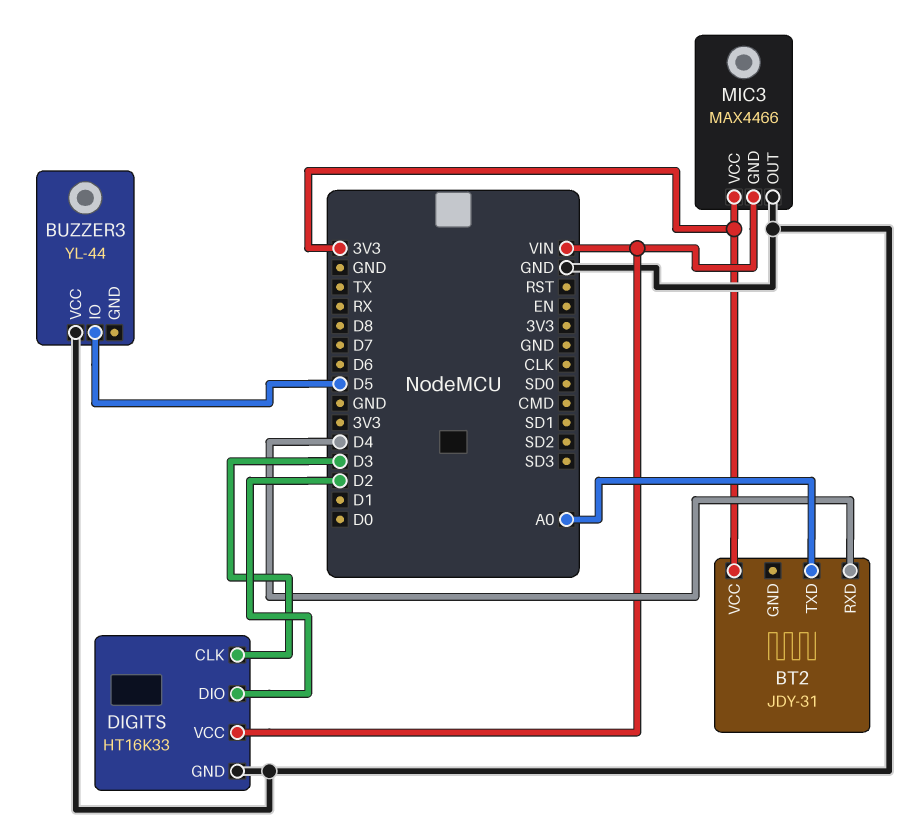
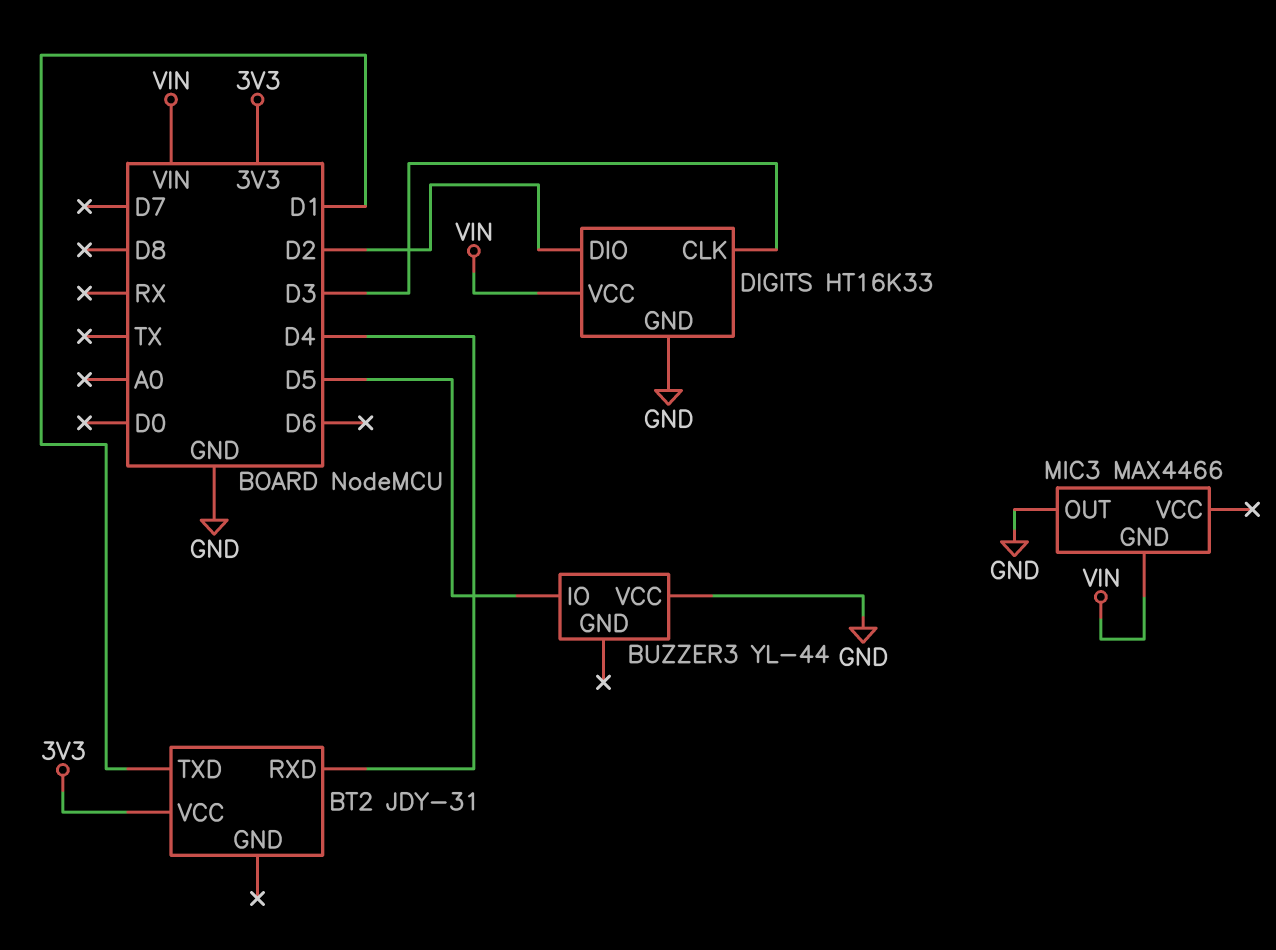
BT2 pin TXD: A0 -> D1
MIC3 pin VCC: 3V3 -> none

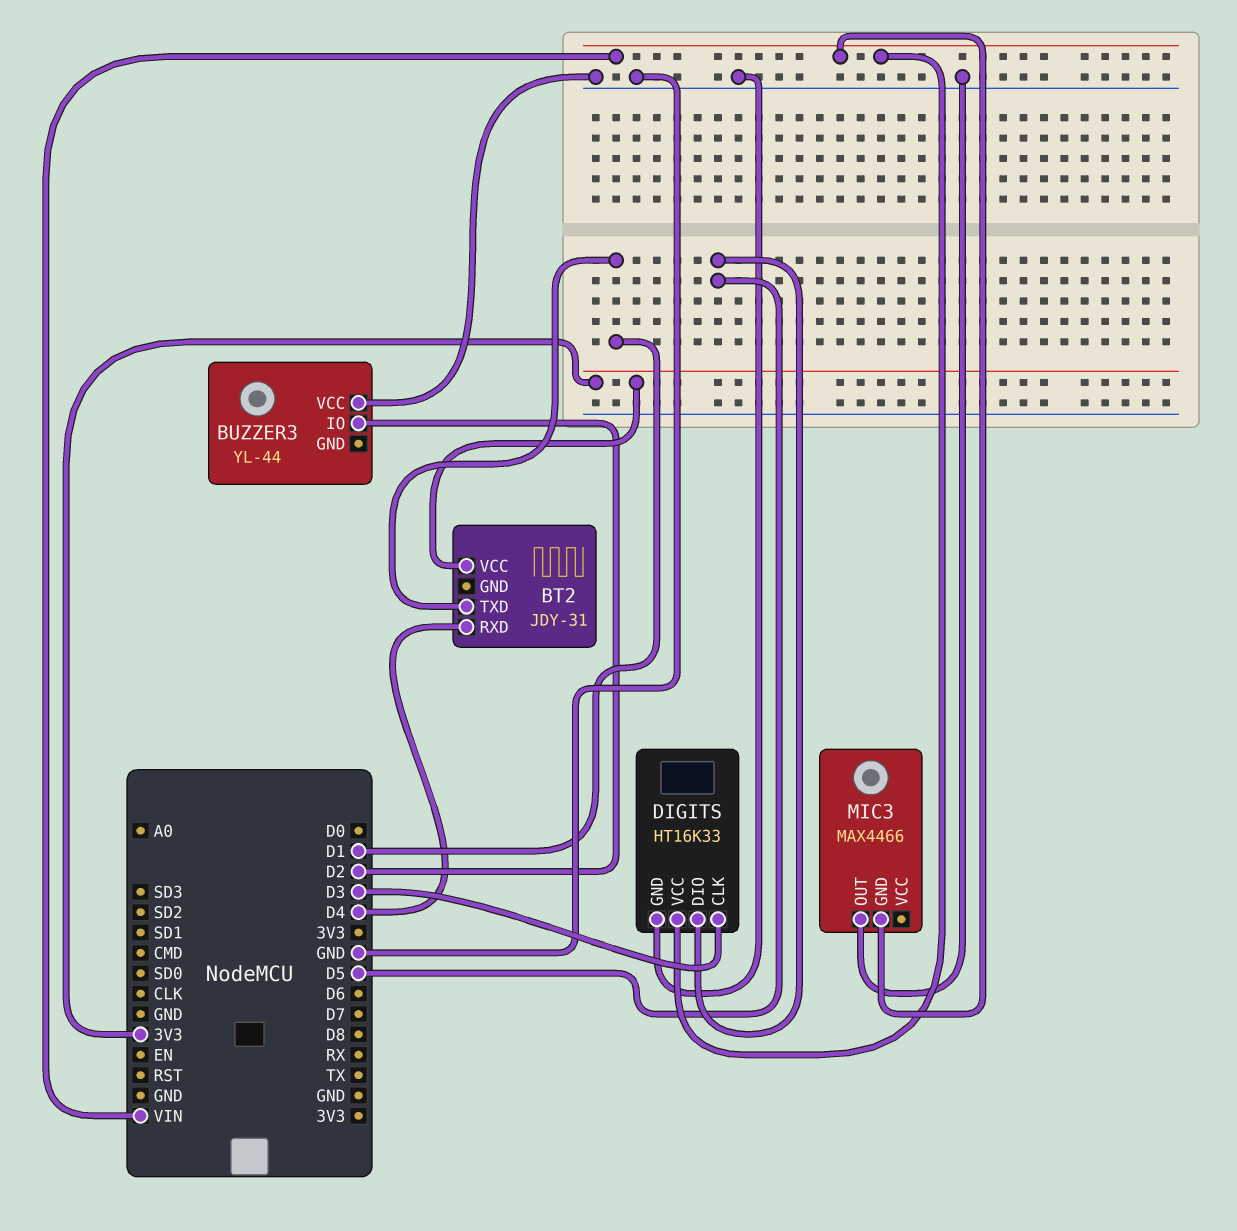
BUZZER3 pin IO: D5 -> D2
DIGITS pin DIO: D2 -> D5

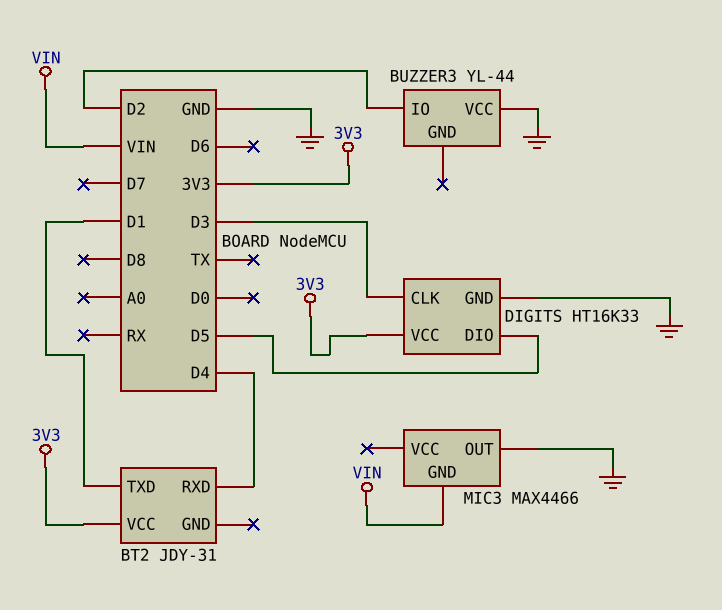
DIGITS pin VCC: VIN -> 3V3

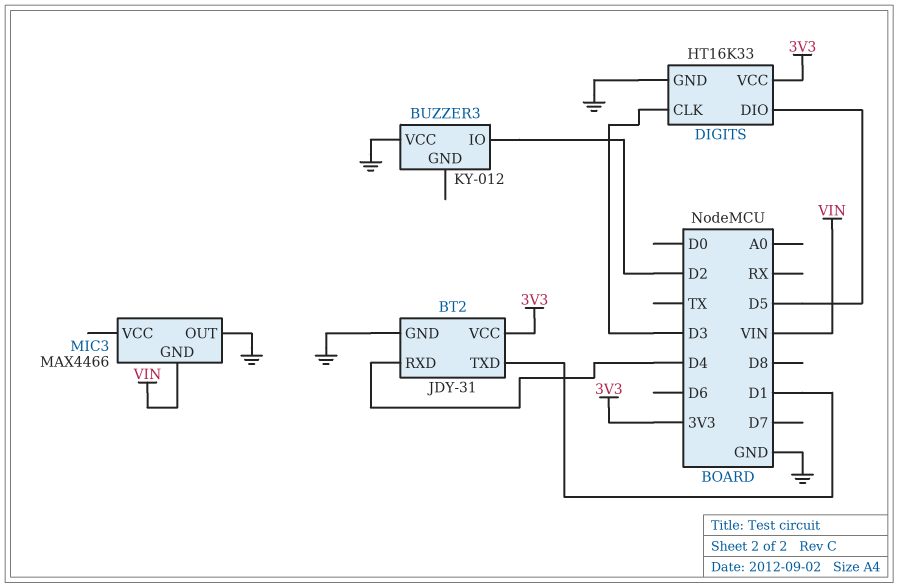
BT2 pin GND: none -> GND
BUZZER3: YL-44 -> KY-012

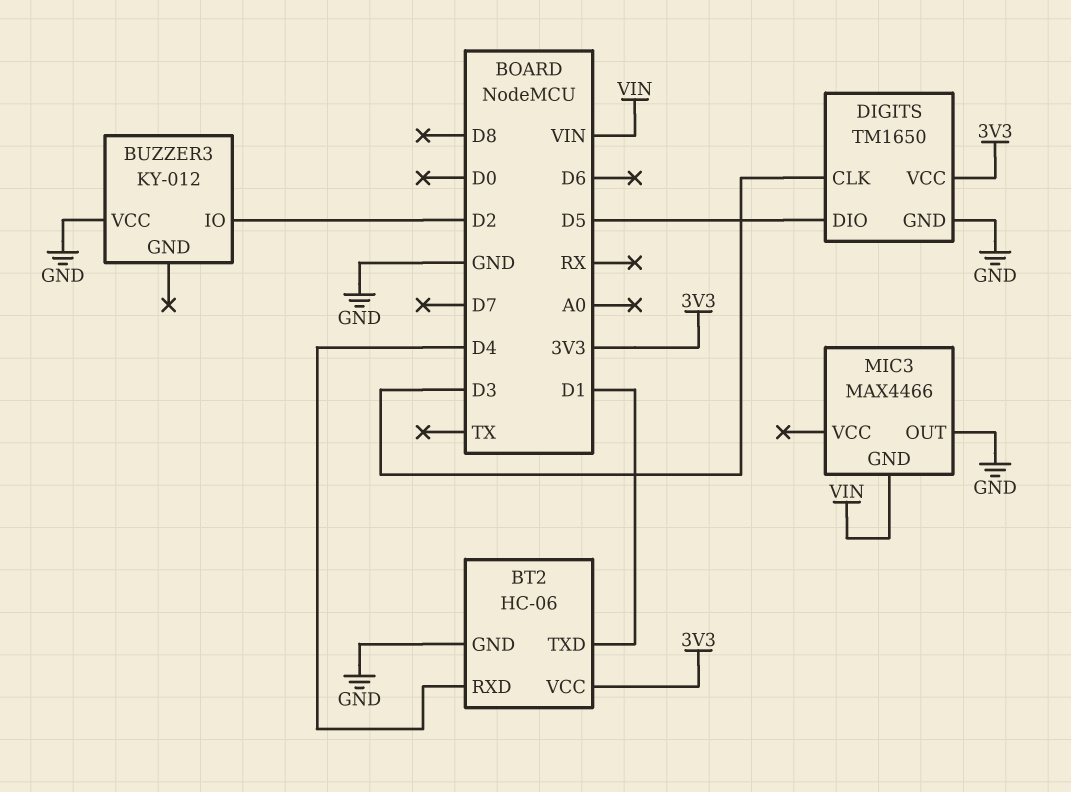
BT2: JDY-31 -> HC-06
DIGITS: HT16K33 -> TM1650

